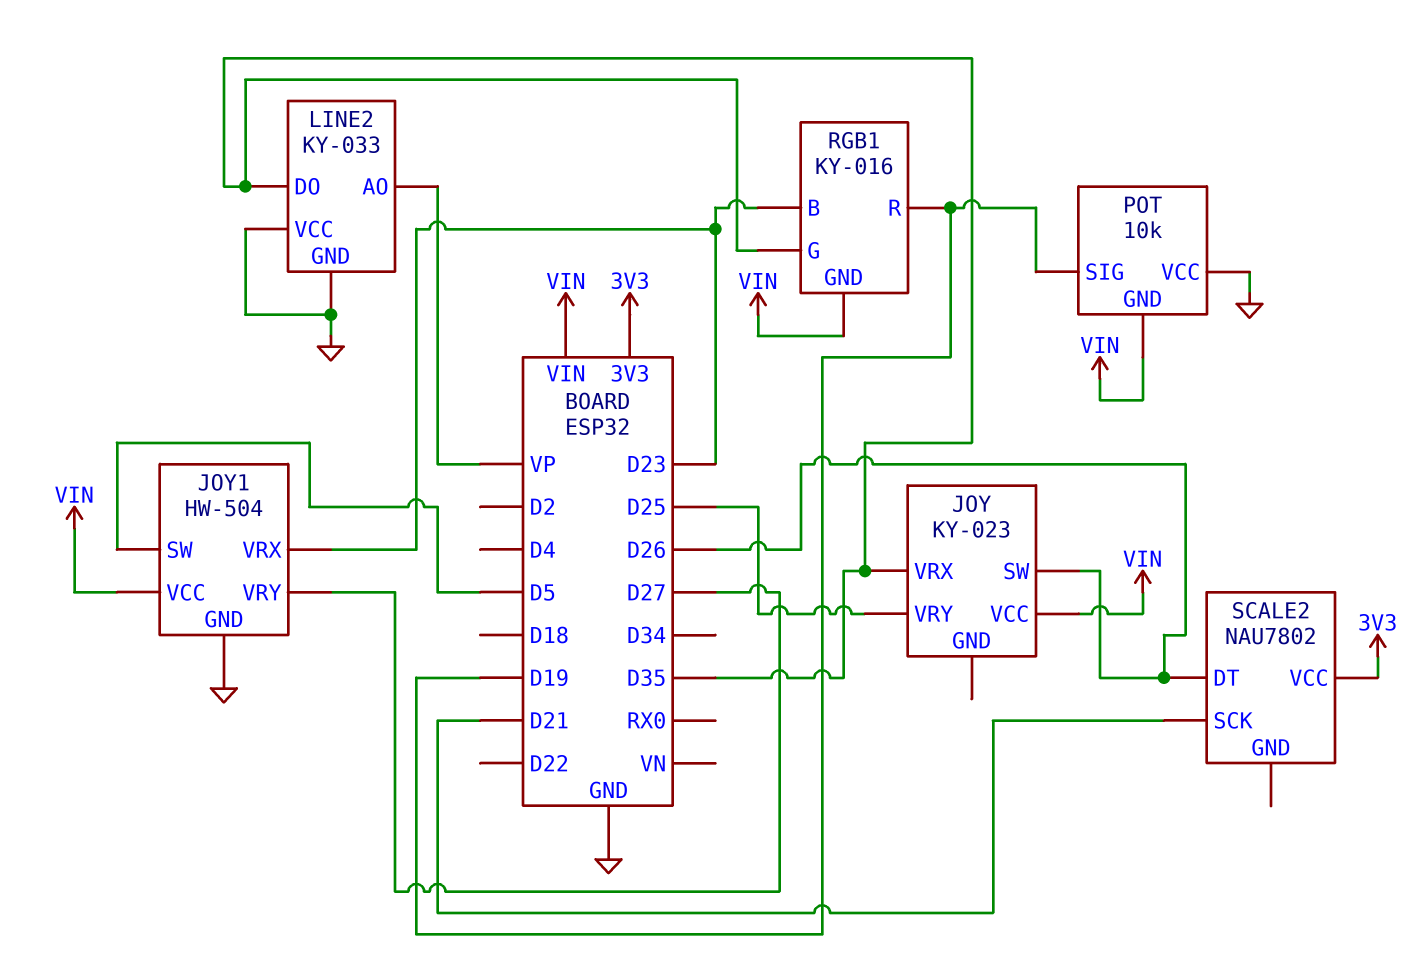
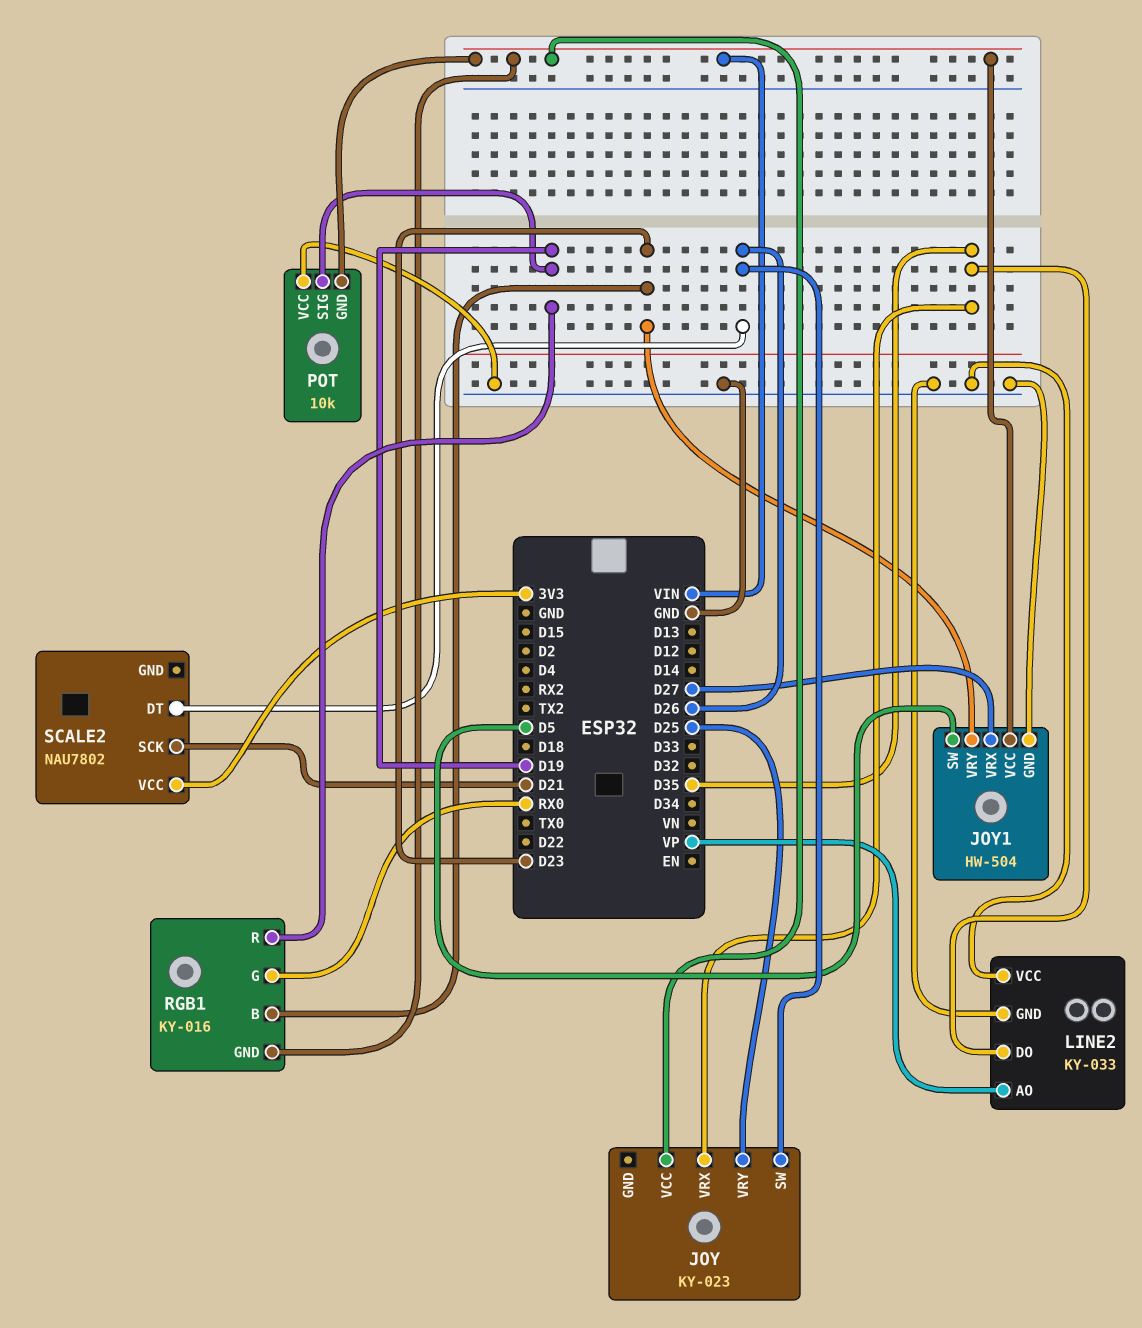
JOY1 pin VRX: D23 -> D27
JOY1 pin VRY: D27 -> D23
RGB1 pin G: D35 -> RX0

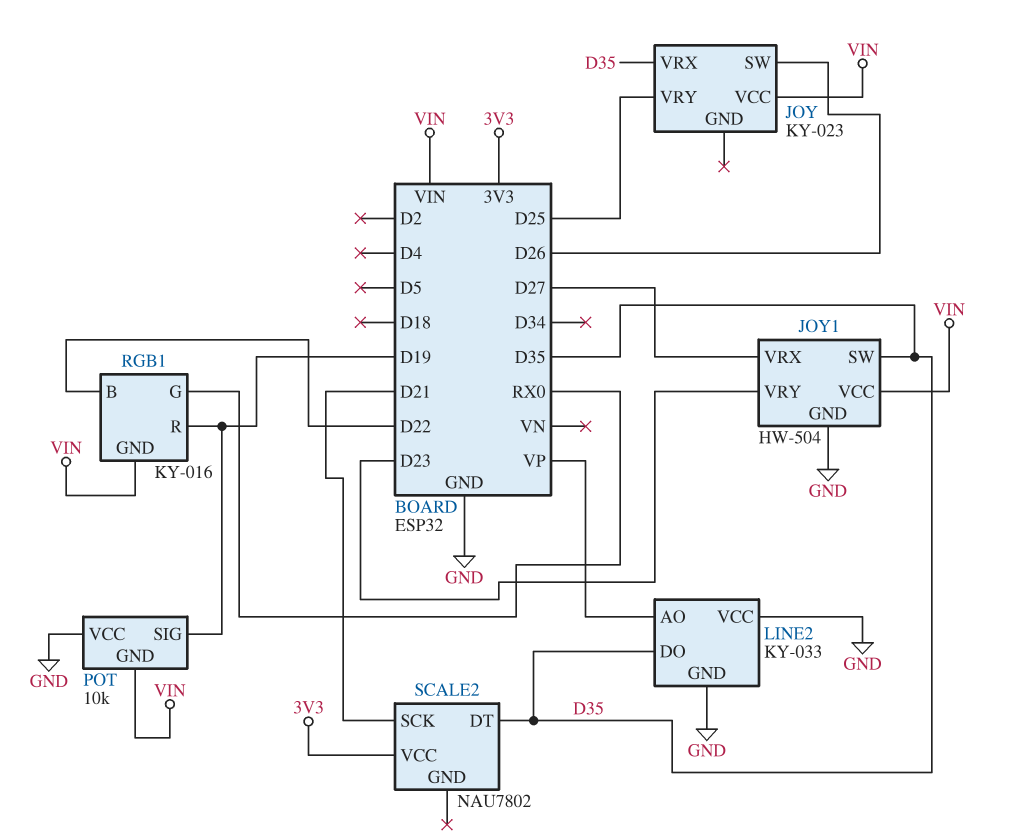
JOY1 pin SW: D5 -> D35
RGB1 pin B: D23 -> D22
SCALE2 pin DT: D26 -> D35

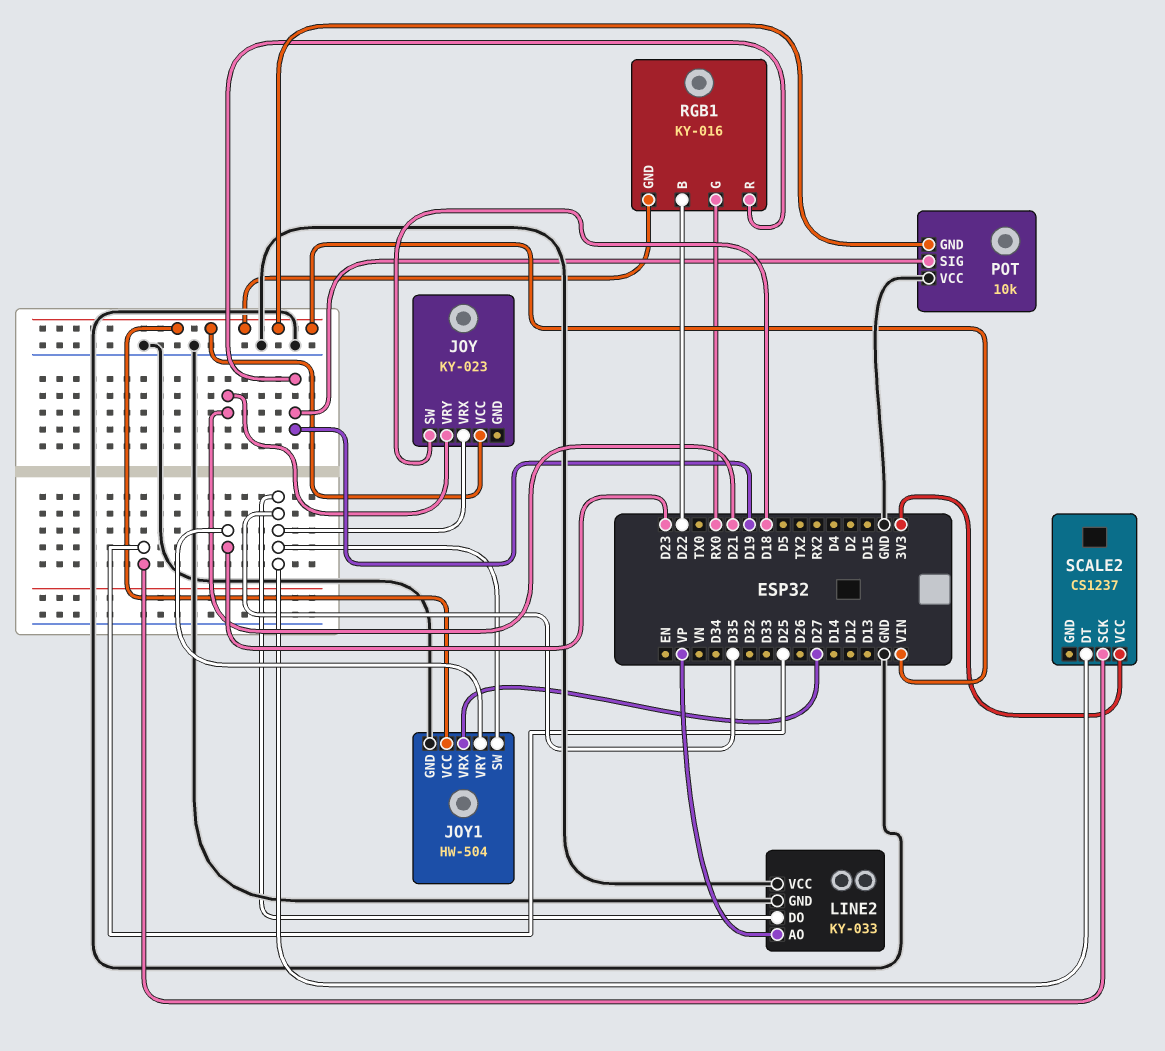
JOY pin SW: D26 -> D18
JOY pin VRY: D25 -> D21
SCALE2: NAU7802 -> CS1237
SCALE2 pin SCK: D21 -> D25

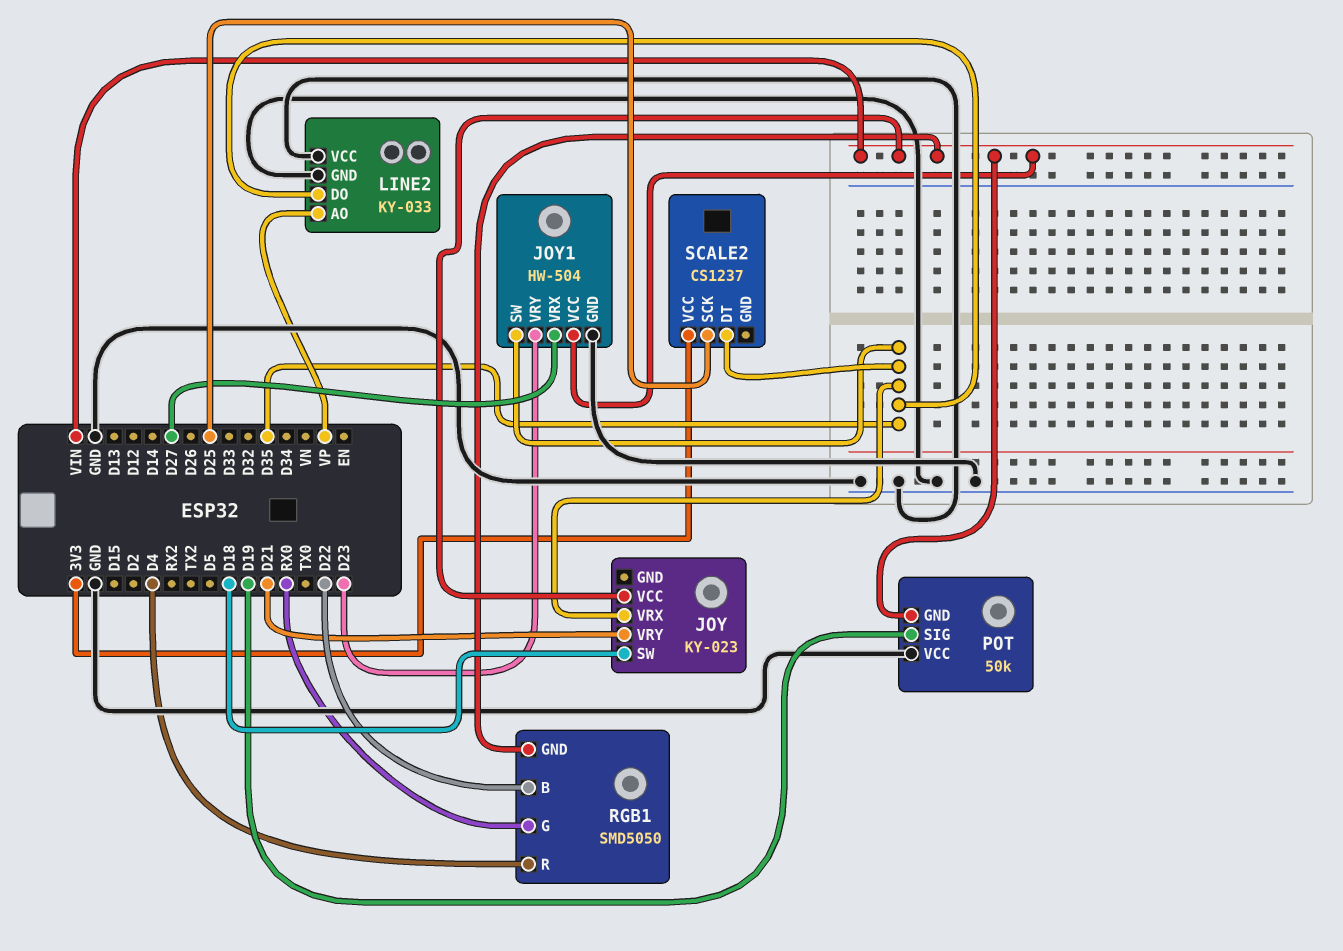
POT: 10k -> 50k
RGB1: KY-016 -> SMD5050
RGB1 pin R: D19 -> D4

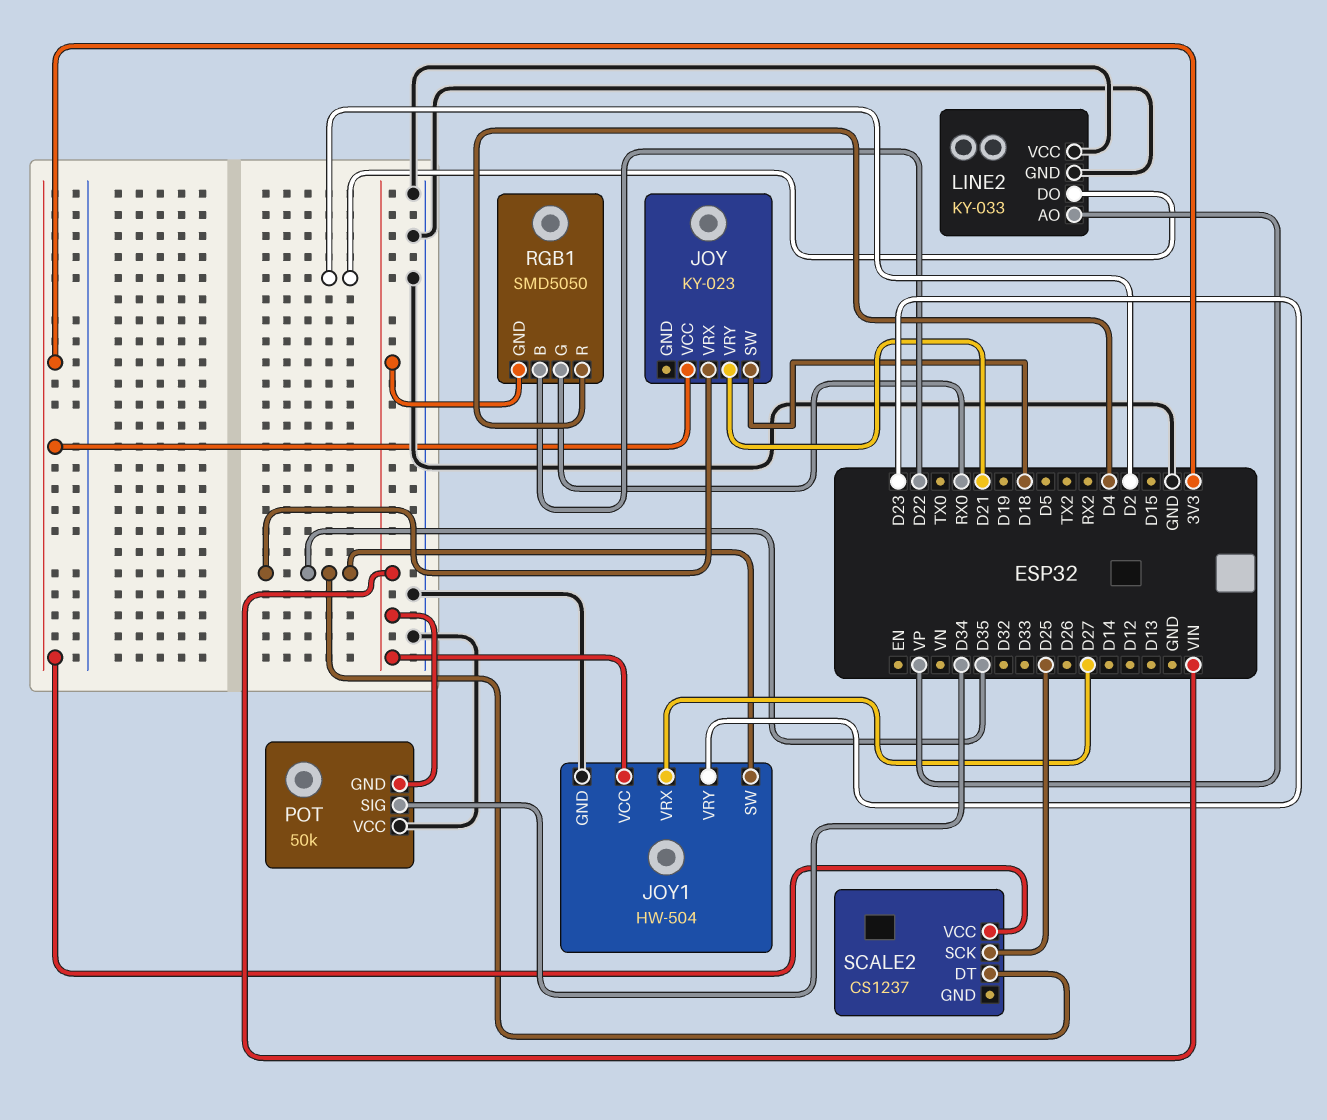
JOY pin VCC: VIN -> 3V3
LINE2 pin DO: D35 -> D2
POT pin SIG: D19 -> D34

